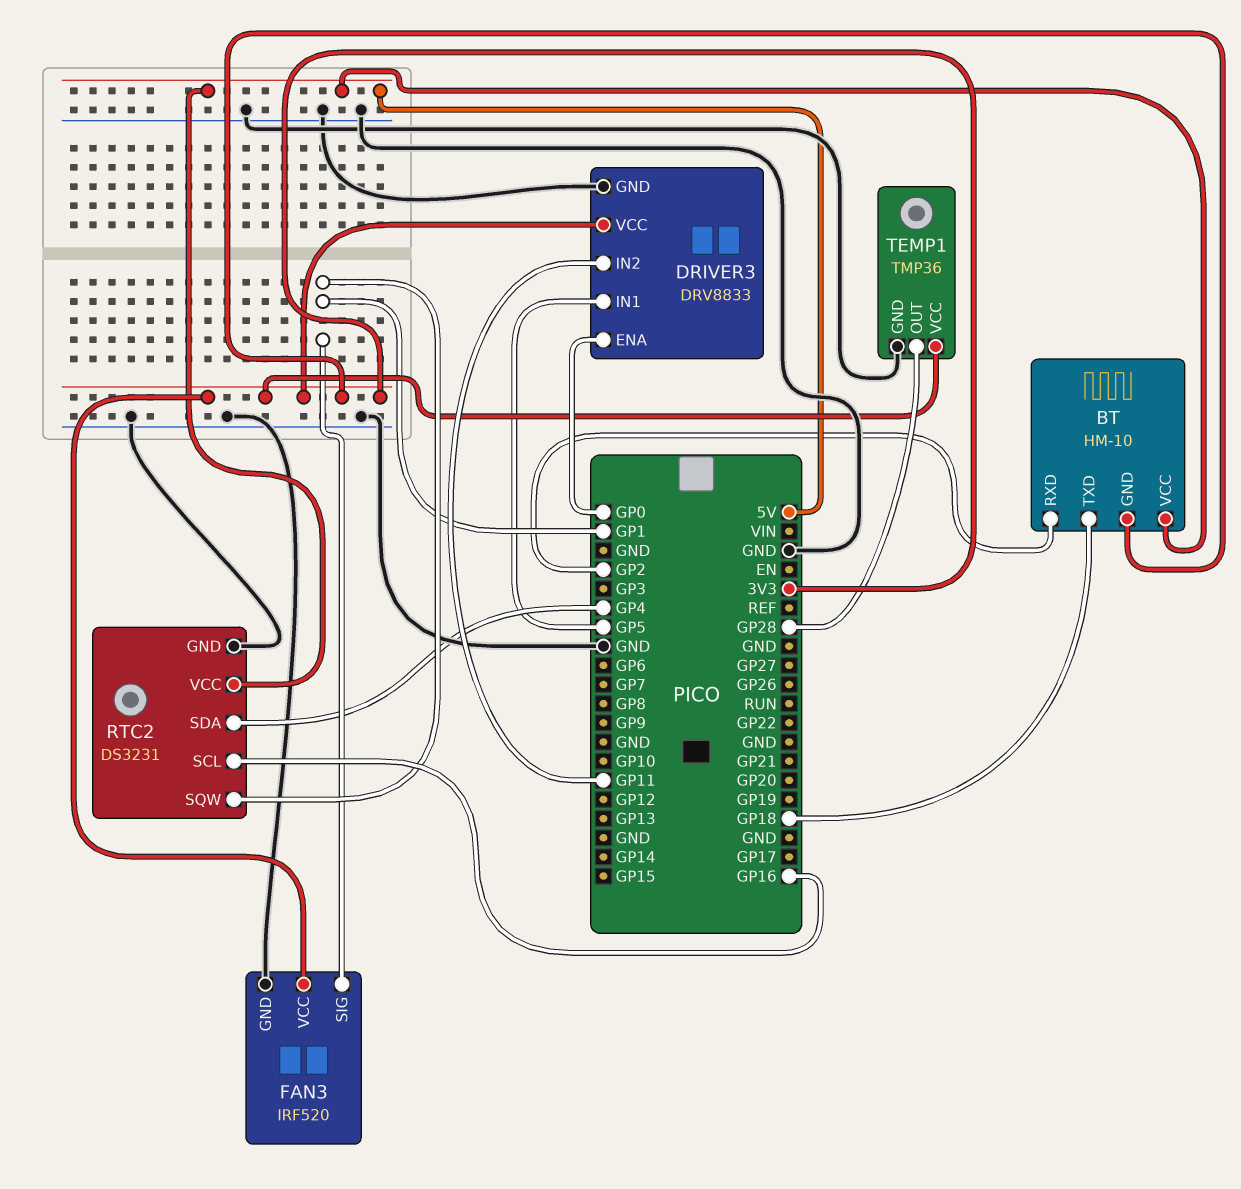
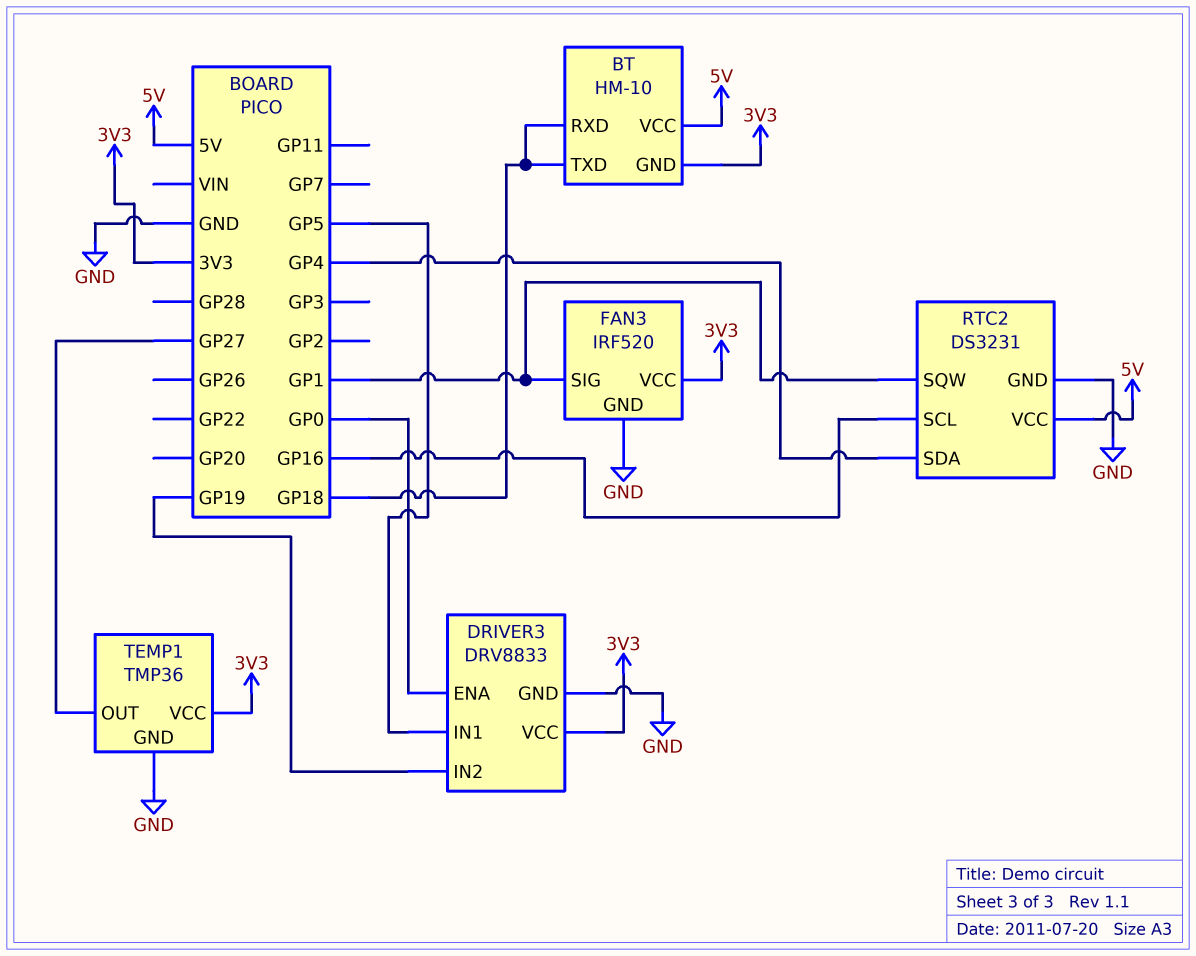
BT pin RXD: GP2 -> GP18
DRIVER3 pin IN2: GP11 -> GP19
TEMP1 pin OUT: GP28 -> GP27

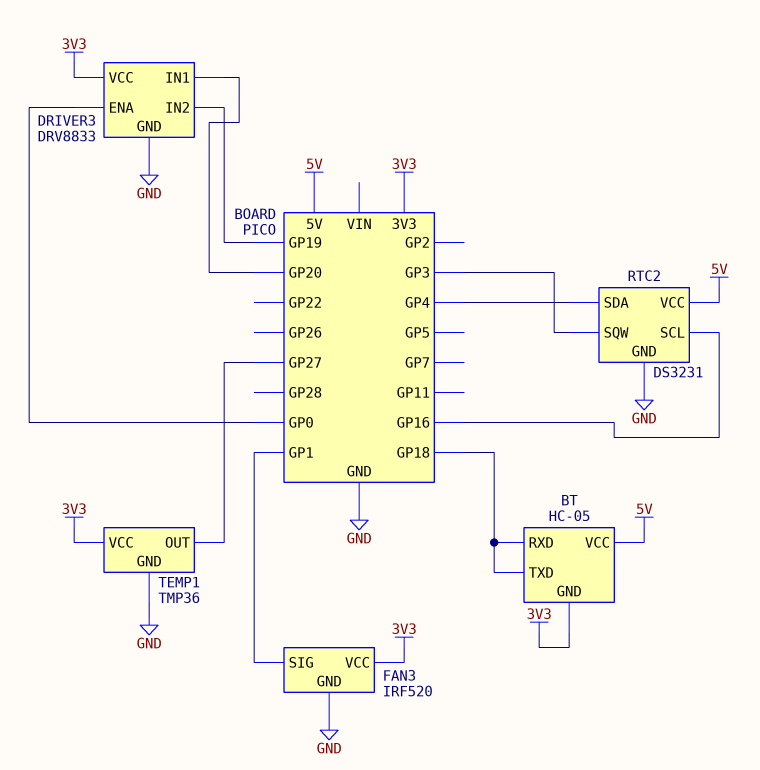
BT: HM-10 -> HC-05
DRIVER3 pin IN1: GP5 -> GP20
RTC2 pin SQW: GP1 -> GP3

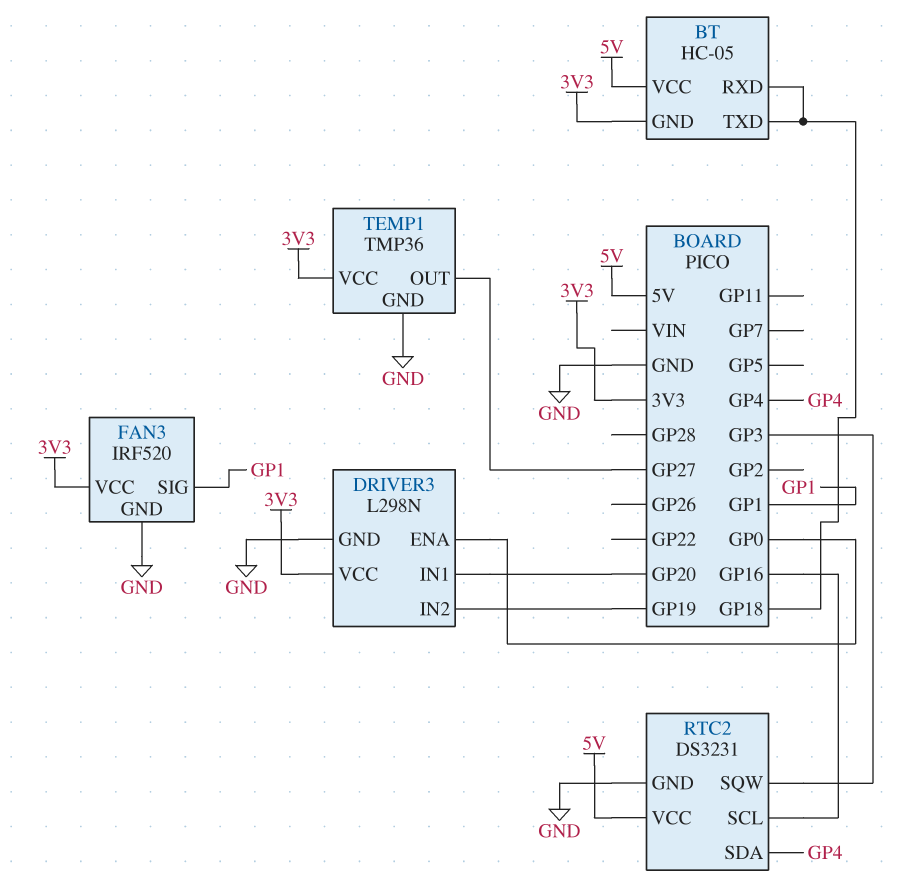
DRIVER3: DRV8833 -> L298N

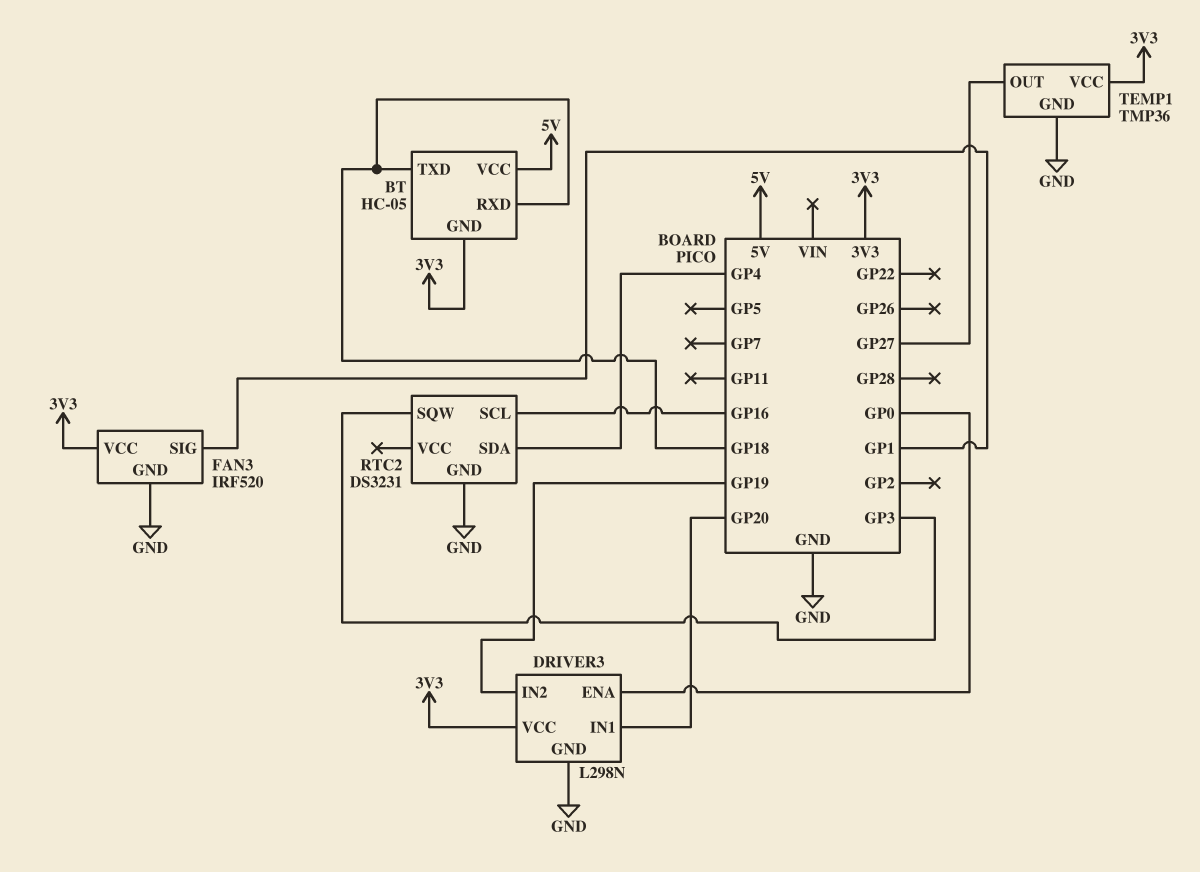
RTC2 pin VCC: 5V -> none

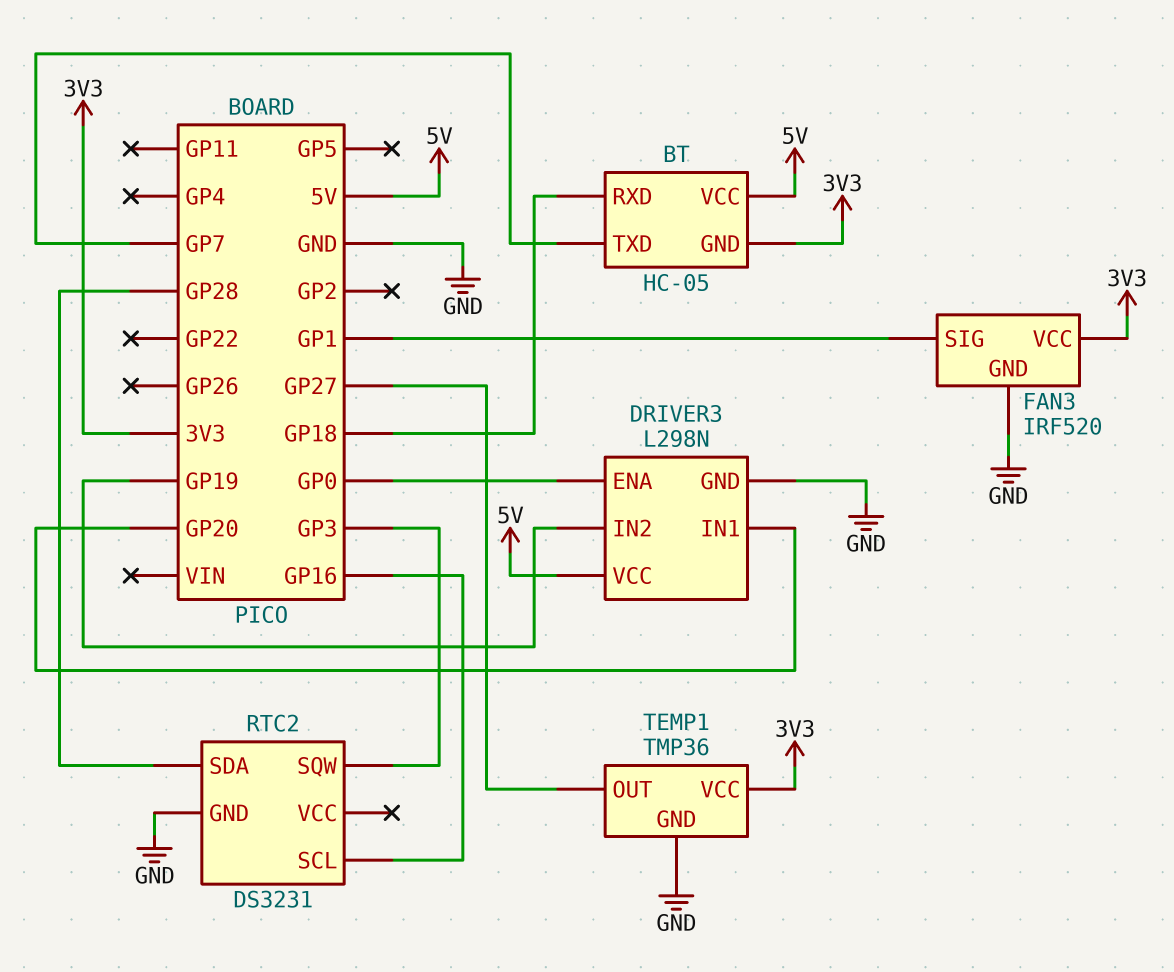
BT pin TXD: GP18 -> GP7
DRIVER3 pin VCC: 3V3 -> 5V
RTC2 pin SDA: GP4 -> GP28

